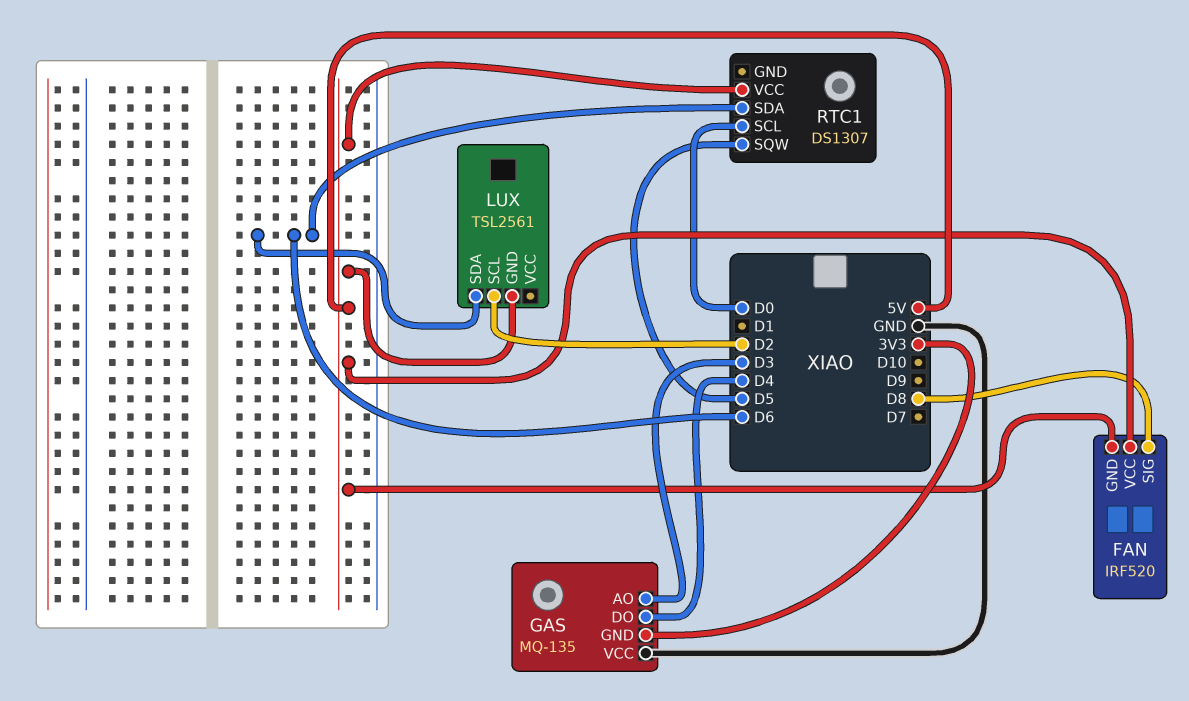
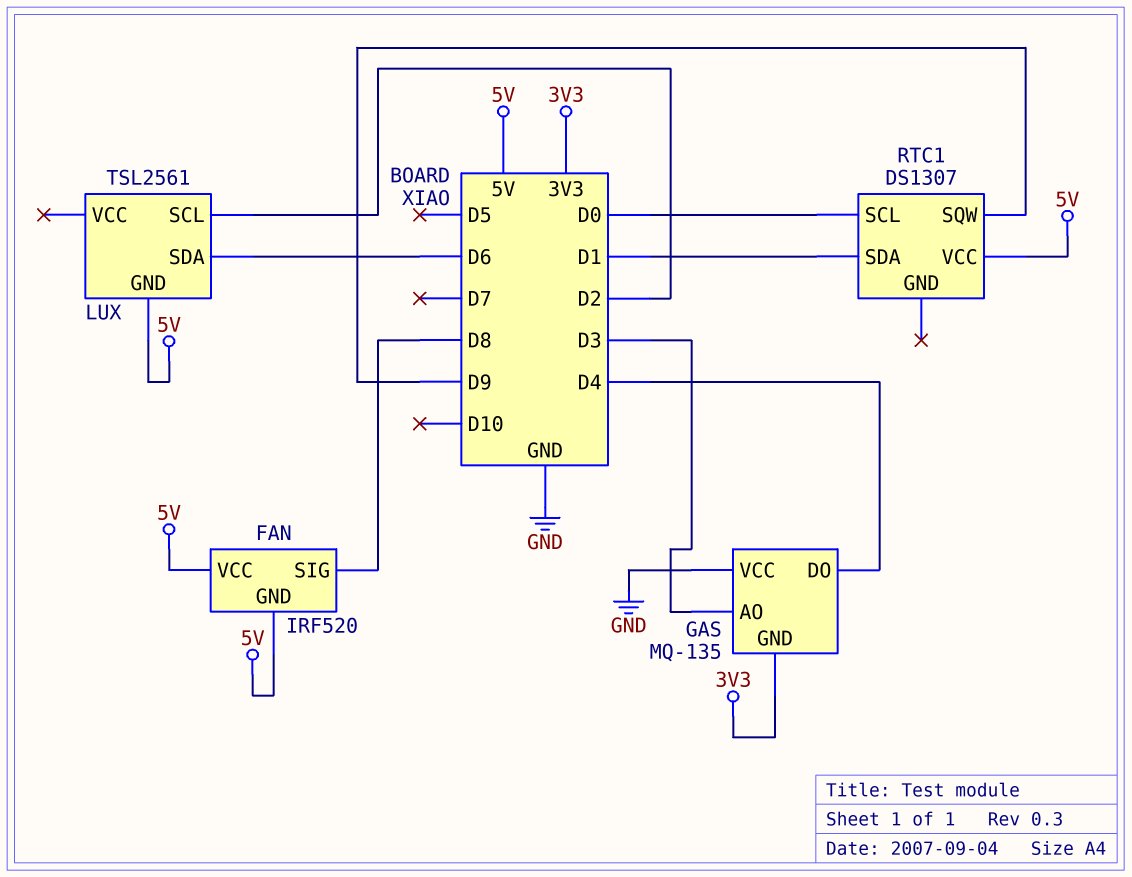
RTC1 pin SDA: D6 -> D1
RTC1 pin SQW: D5 -> D9

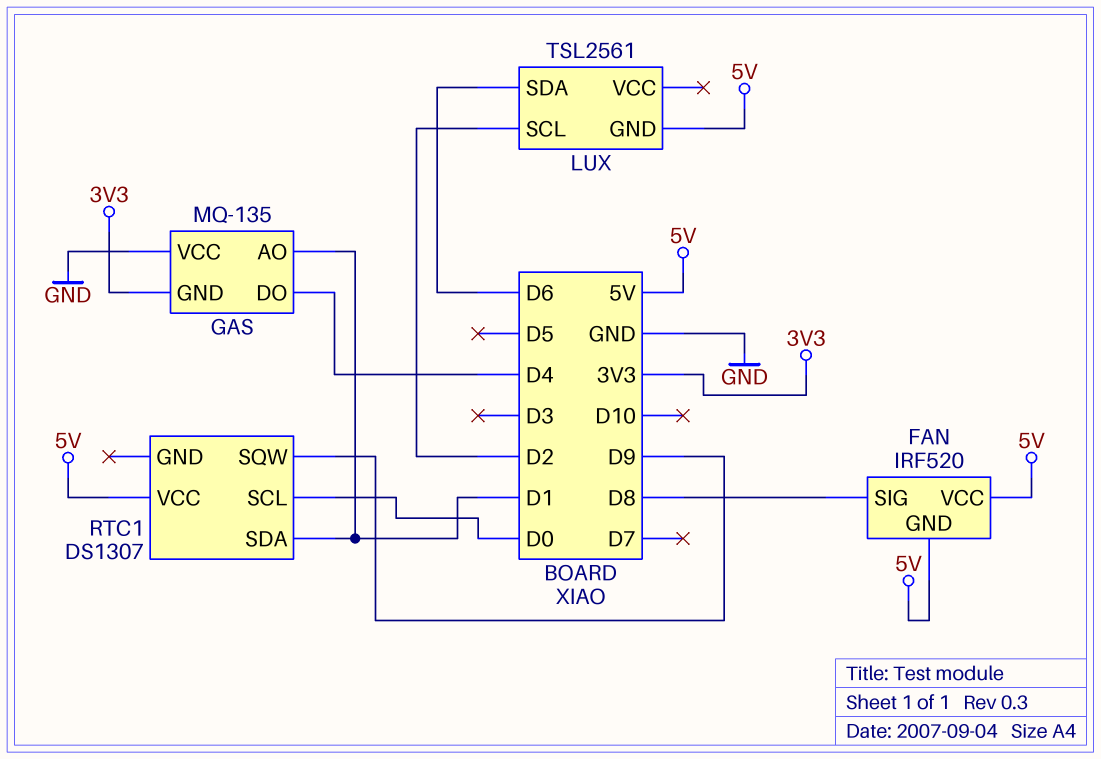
GAS pin AO: D3 -> D1

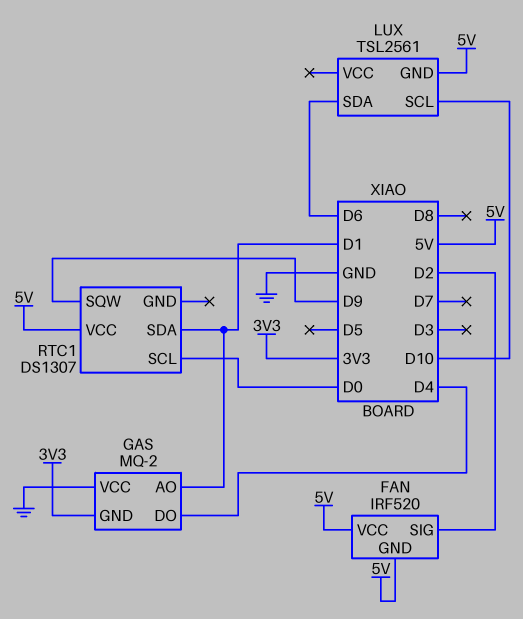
FAN pin SIG: D8 -> D2
GAS: MQ-135 -> MQ-2
LUX pin SCL: D2 -> D10

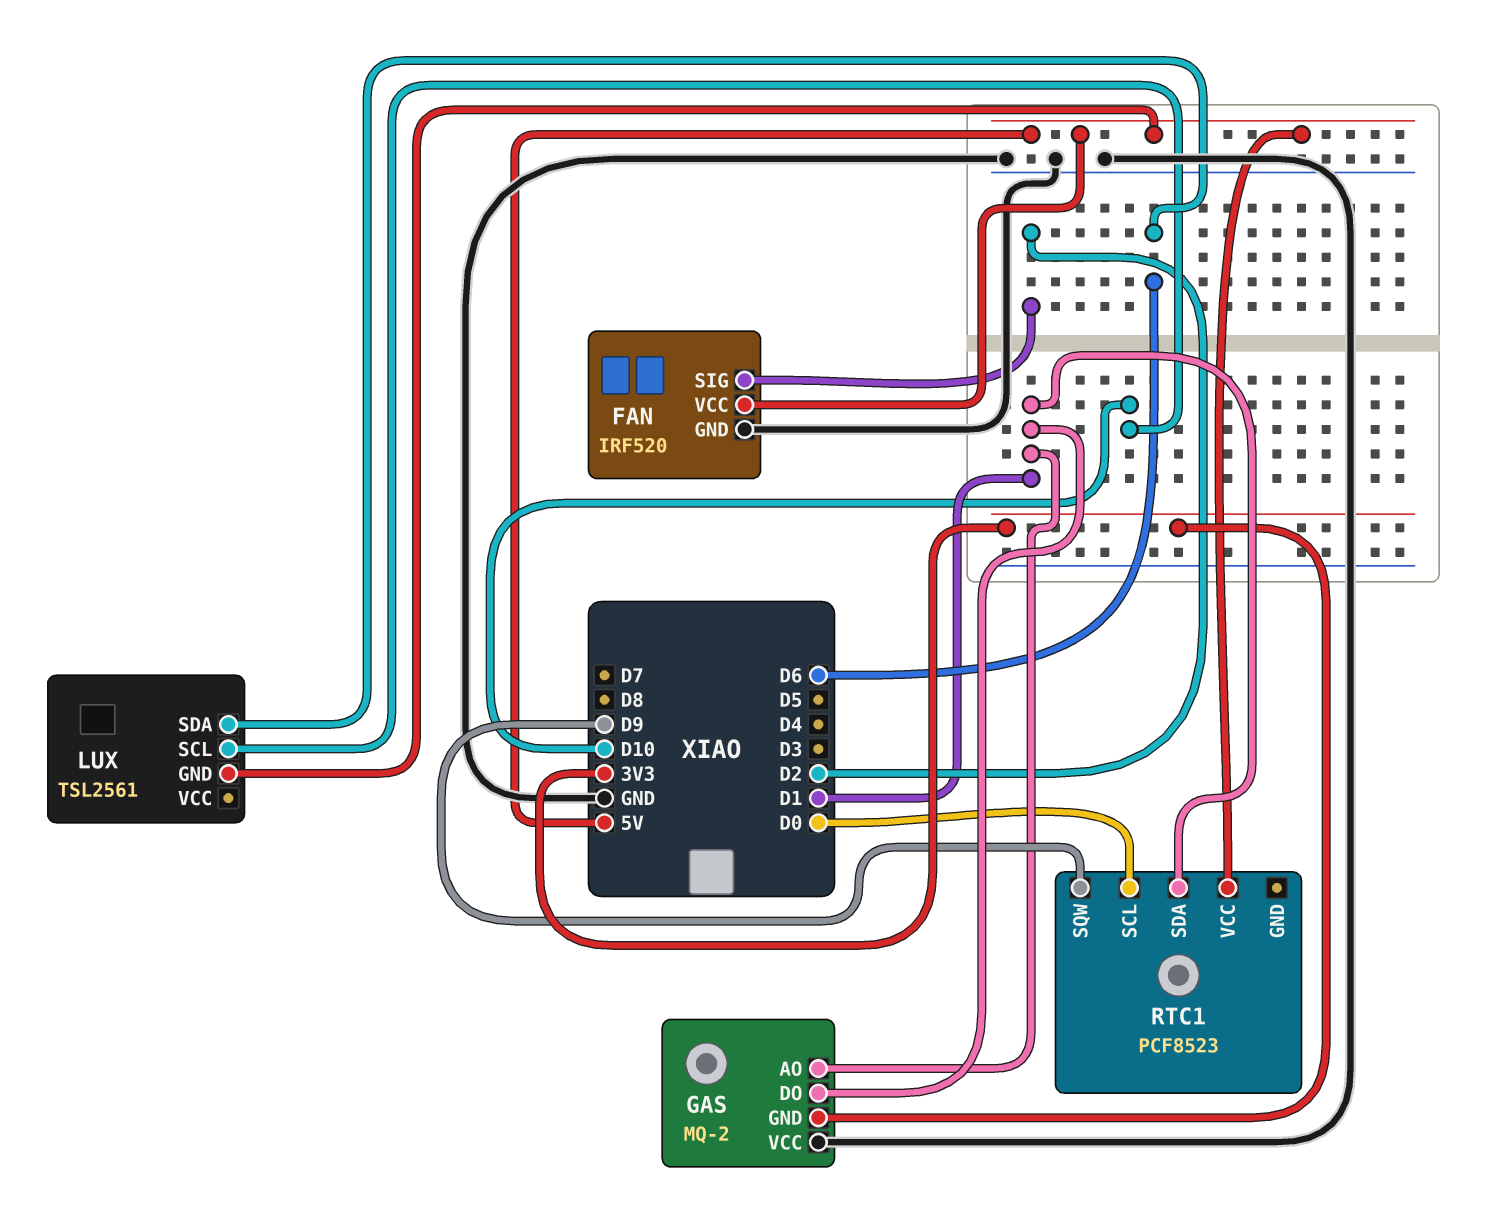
FAN pin GND: 5V -> GND
GAS pin DO: D4 -> D1
RTC1: DS1307 -> PCF8523

